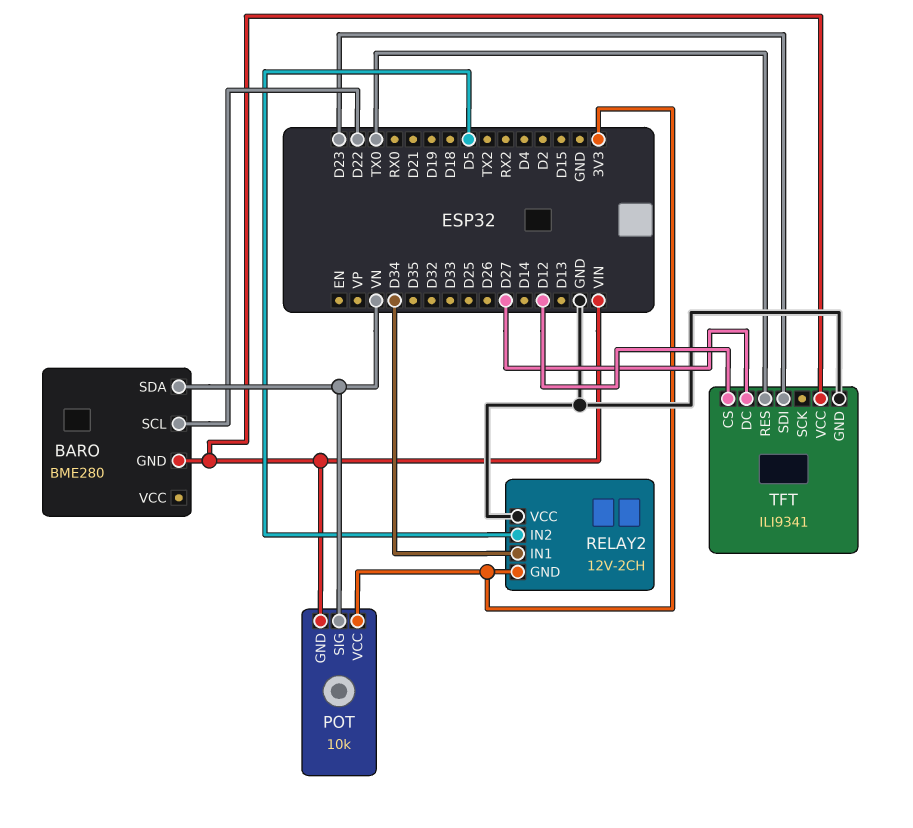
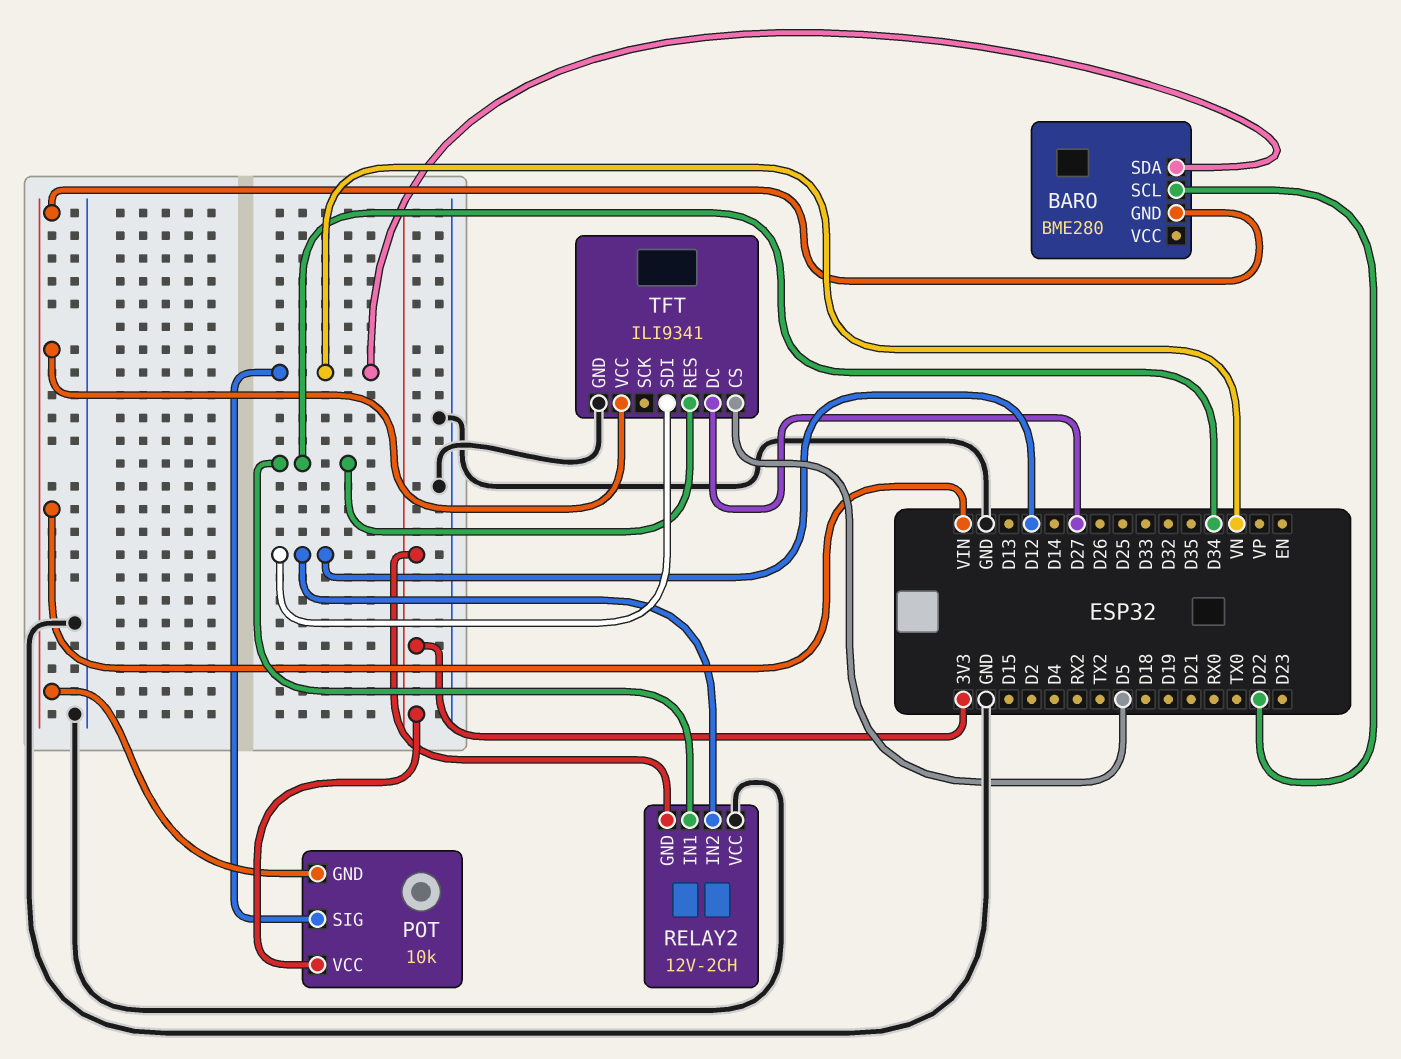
RELAY2 pin IN2: D5 -> D12
TFT pin CS: D12 -> D5
TFT pin RES: TX0 -> D34
TFT pin SDI: D23 -> D12

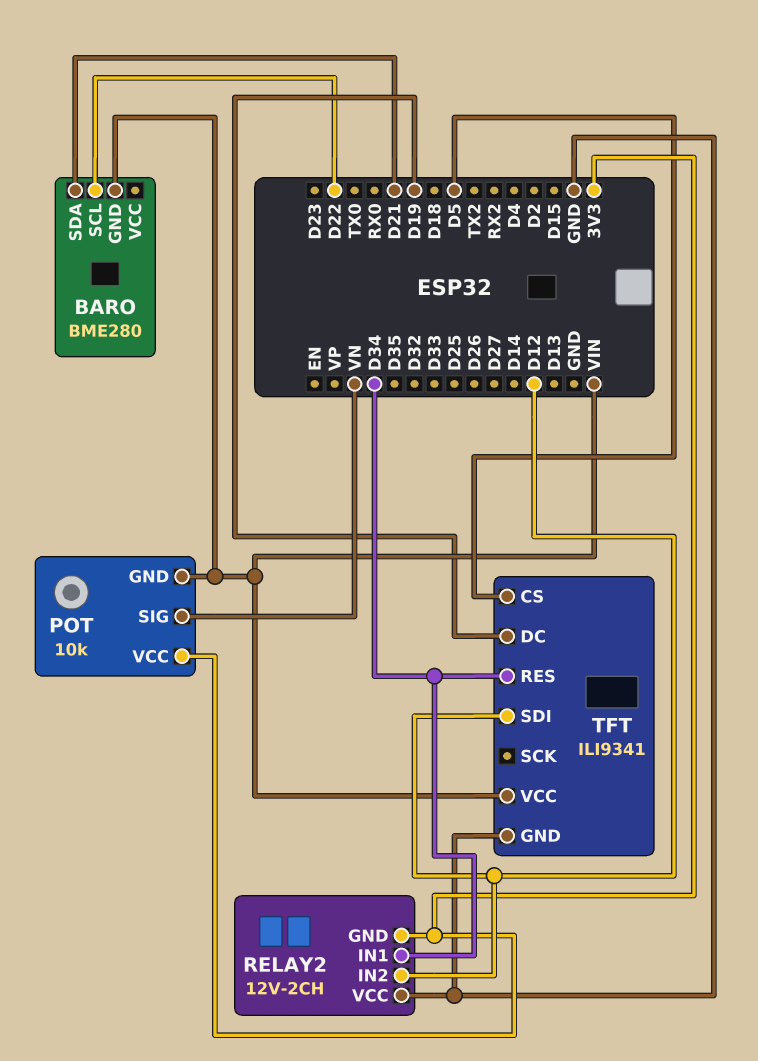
BARO pin SDA: VN -> D21
TFT pin DC: D27 -> D19

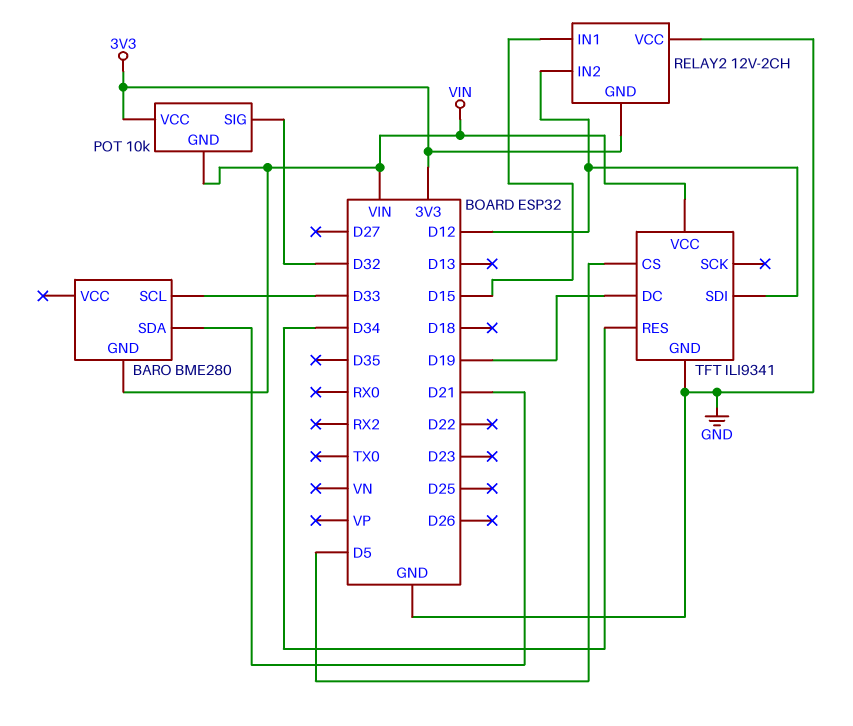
BARO pin SCL: D22 -> D33
POT pin SIG: VN -> D32
RELAY2 pin IN1: D34 -> D15

